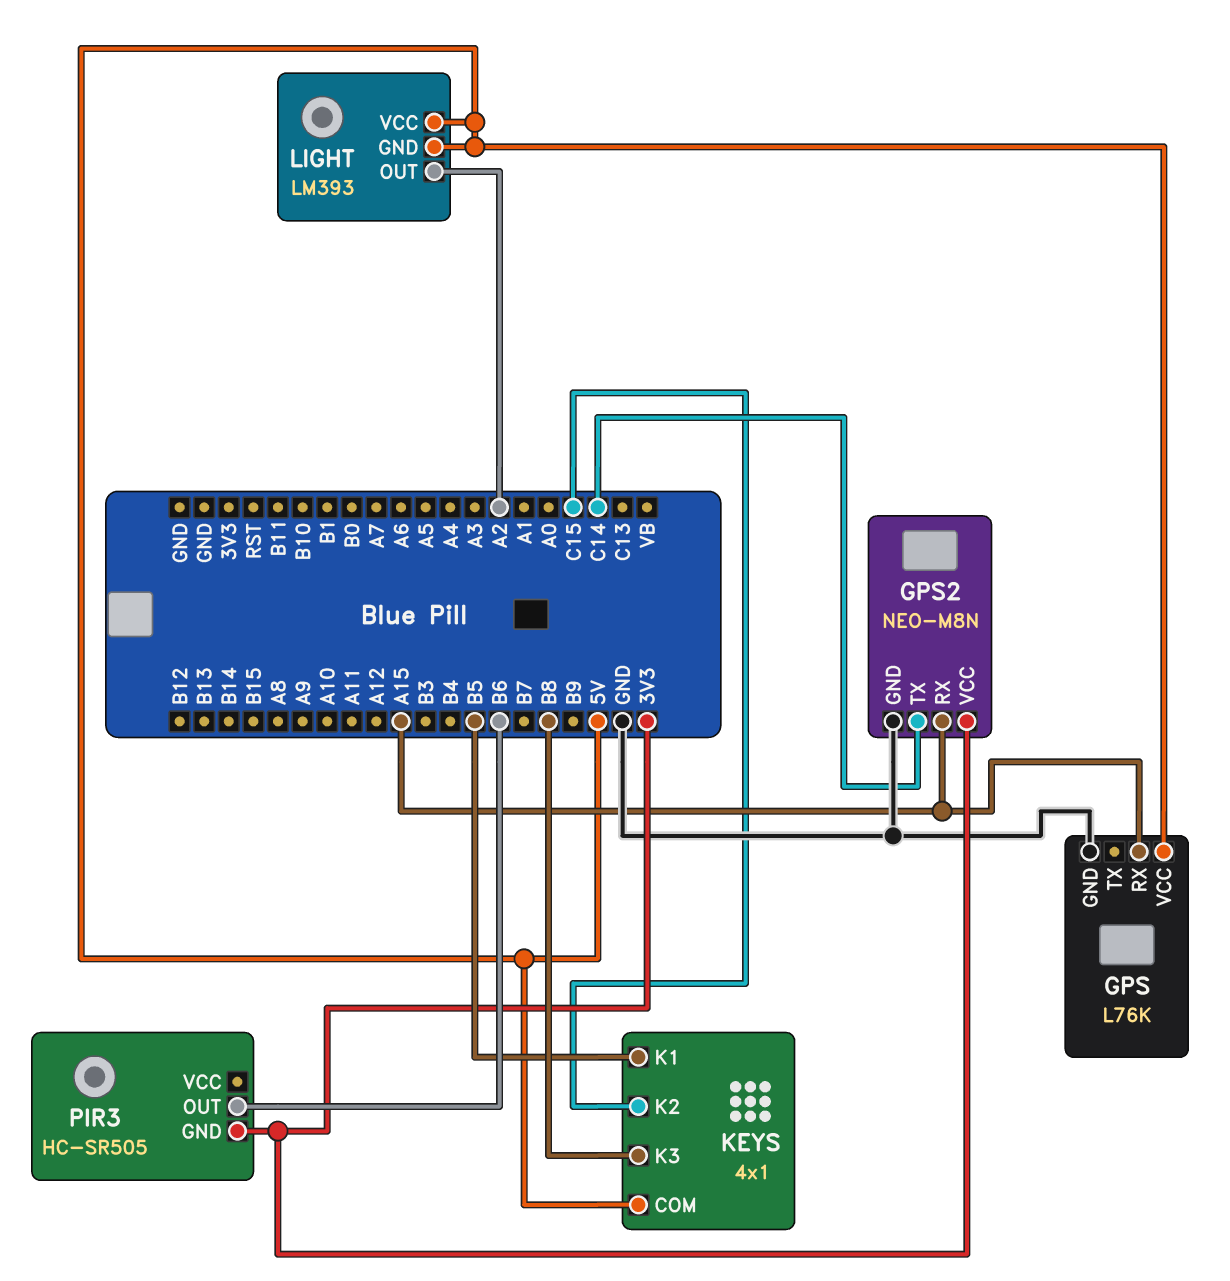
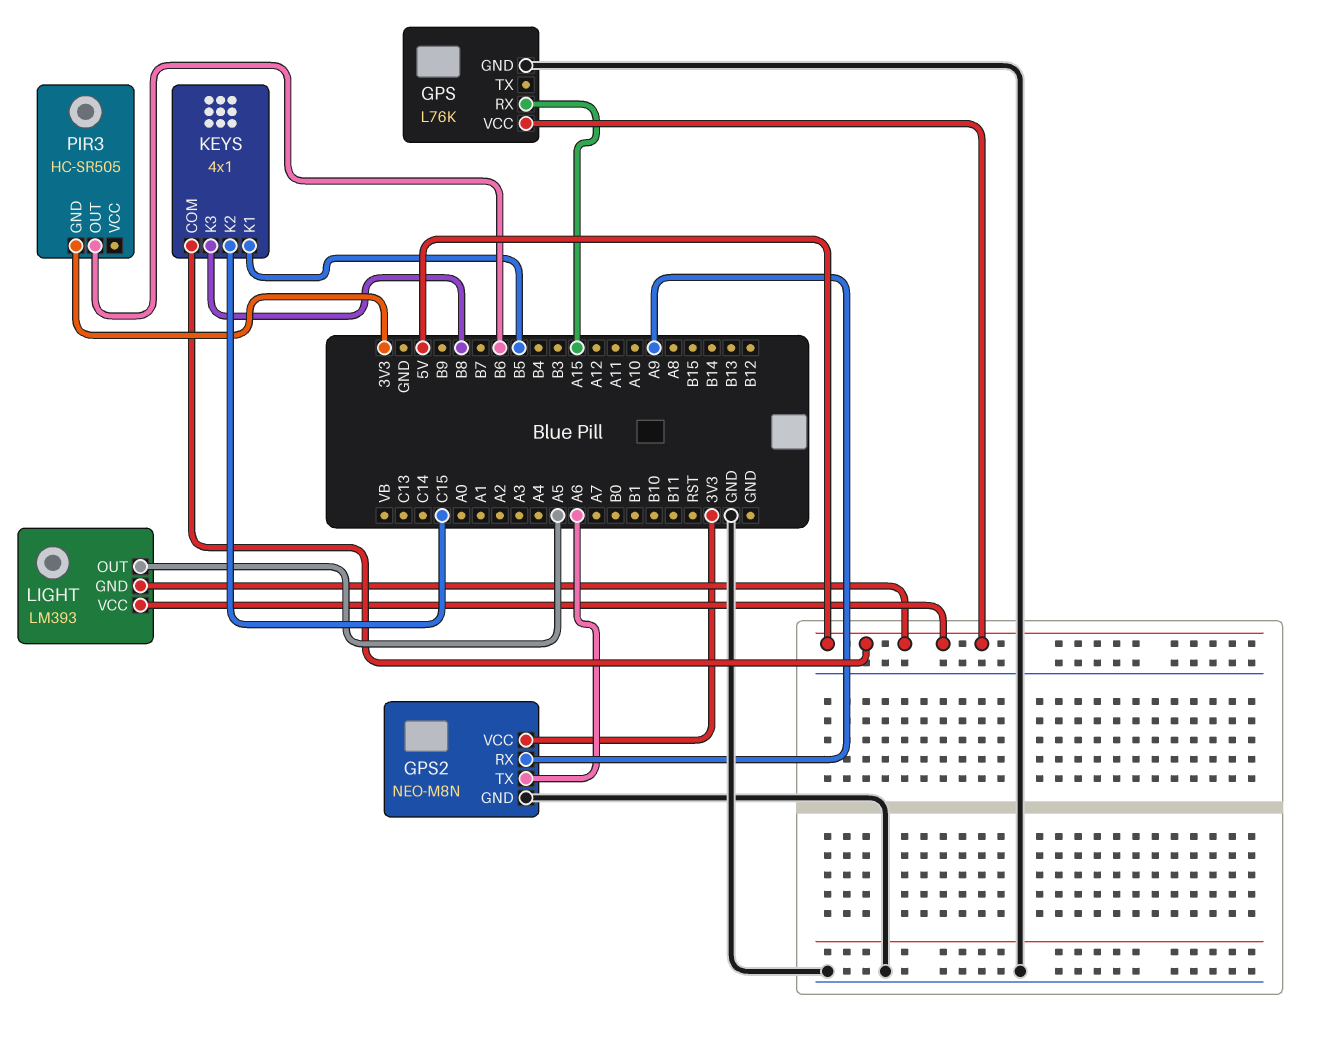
GPS2 pin RX: A15 -> A9
GPS2 pin TX: C14 -> A6
LIGHT pin OUT: A2 -> A5

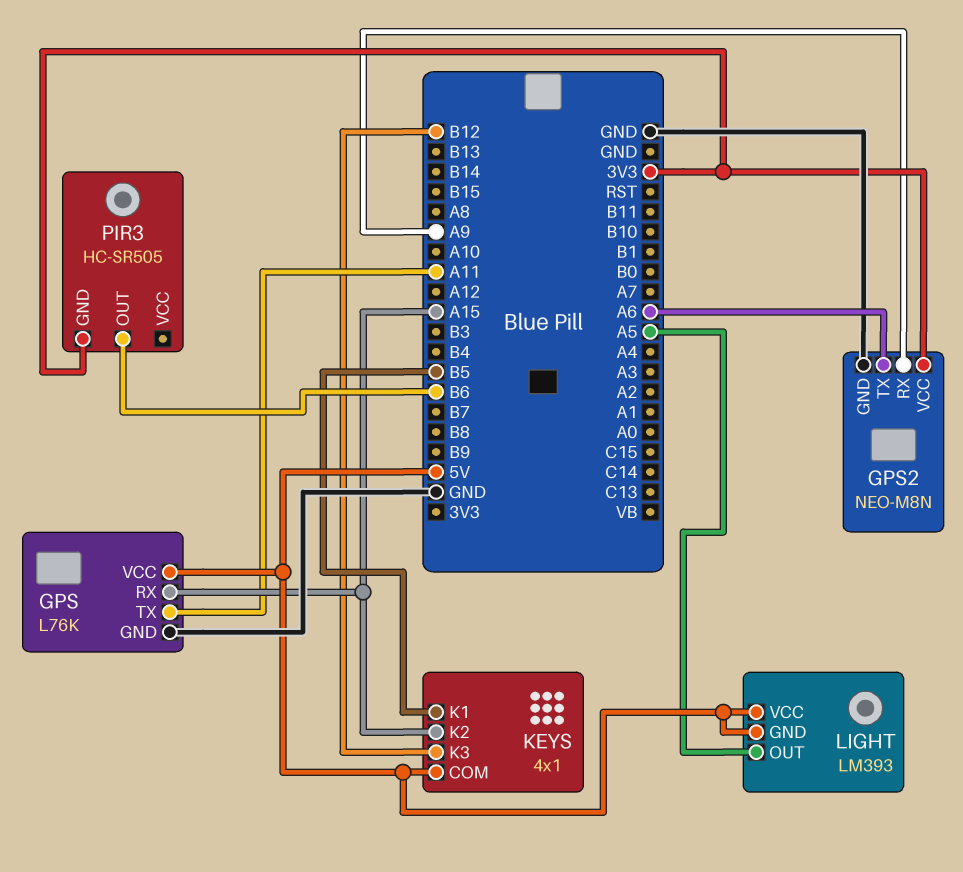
GPS pin TX: none -> A11
KEYS pin K2: C15 -> A15
KEYS pin K3: B8 -> B12

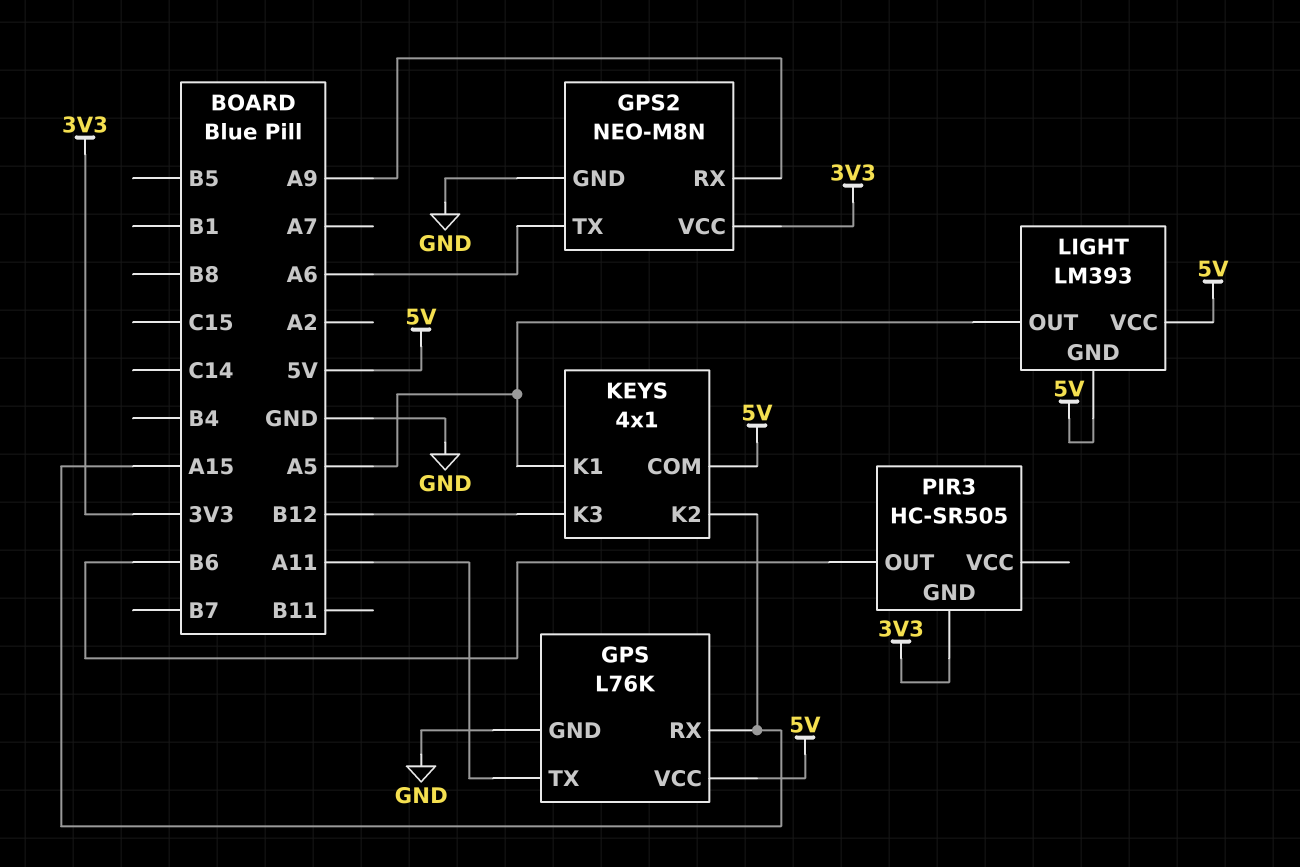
KEYS pin K1: B5 -> A5

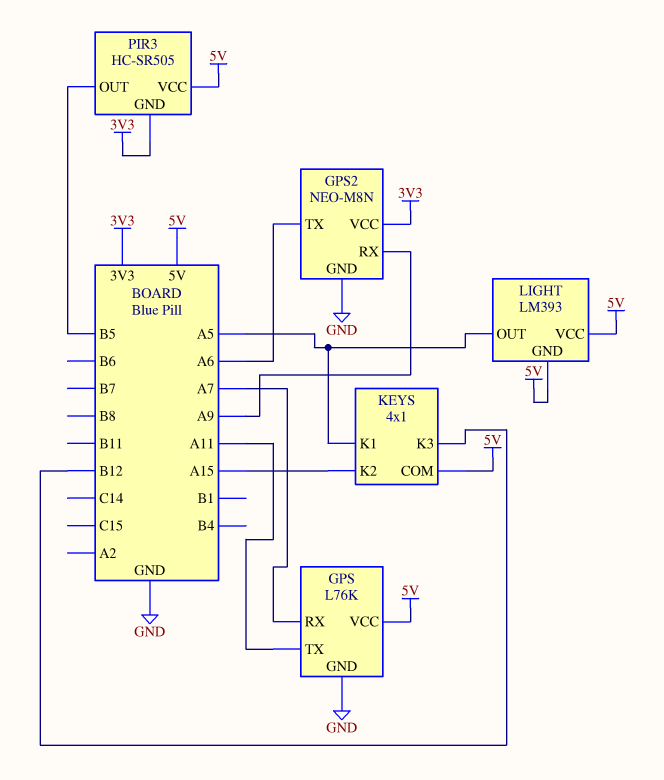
GPS pin RX: A15 -> A7
PIR3 pin OUT: B6 -> B5
PIR3 pin VCC: none -> 5V

